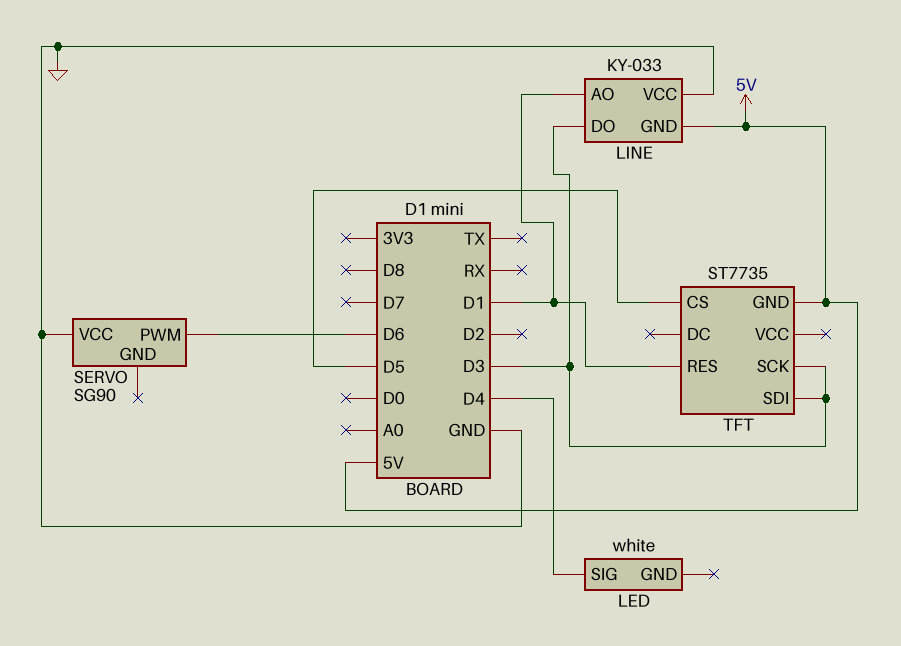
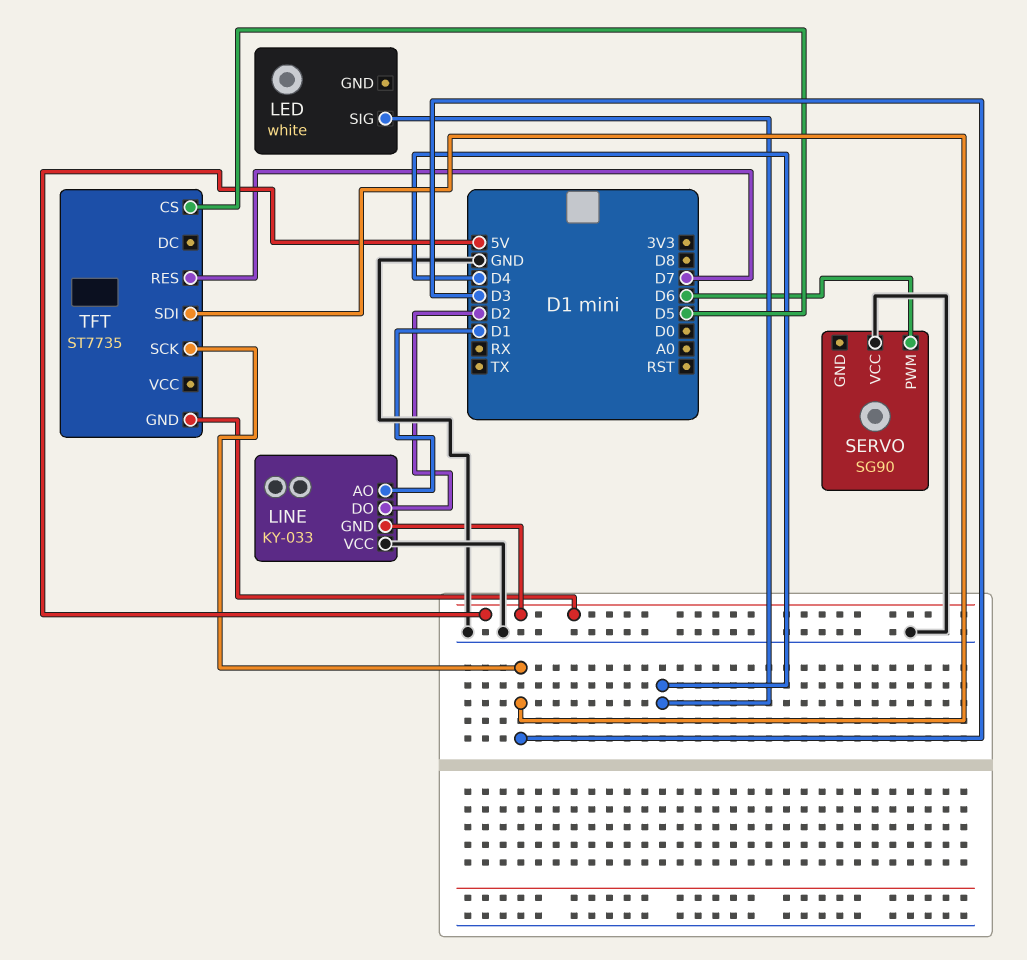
LINE pin DO: D3 -> D2
TFT pin RES: D1 -> D7

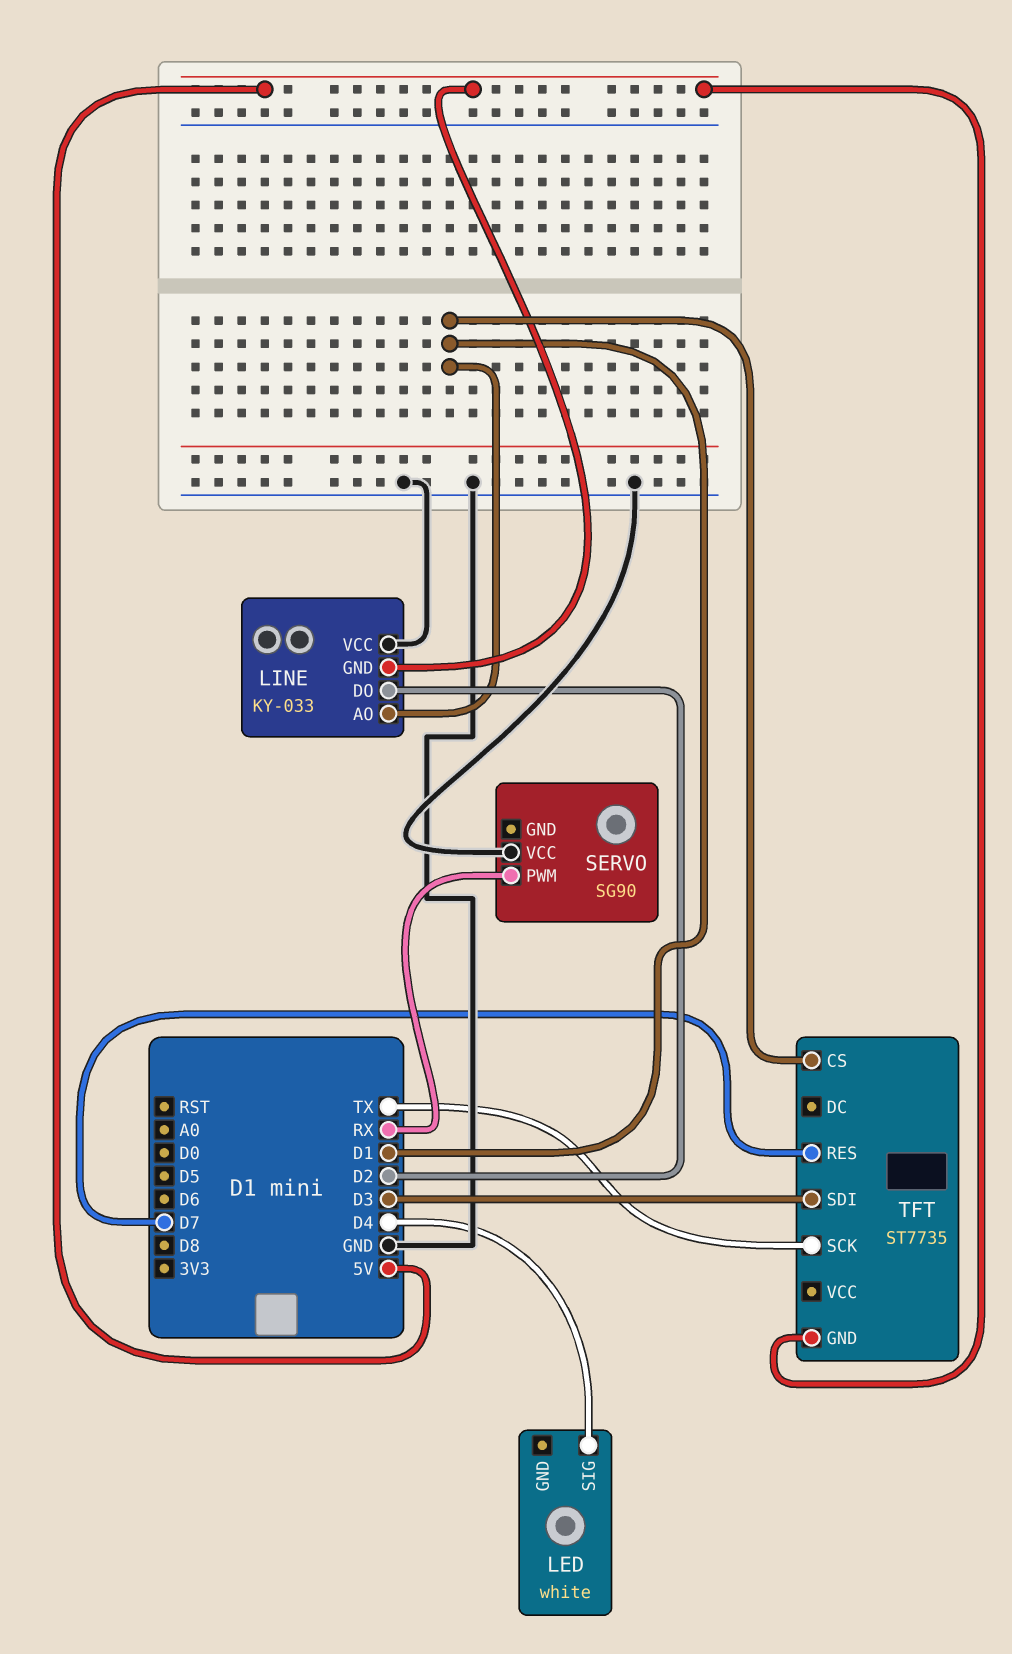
SERVO pin PWM: D6 -> RX
TFT pin CS: D5 -> D1
TFT pin SCK: D3 -> TX

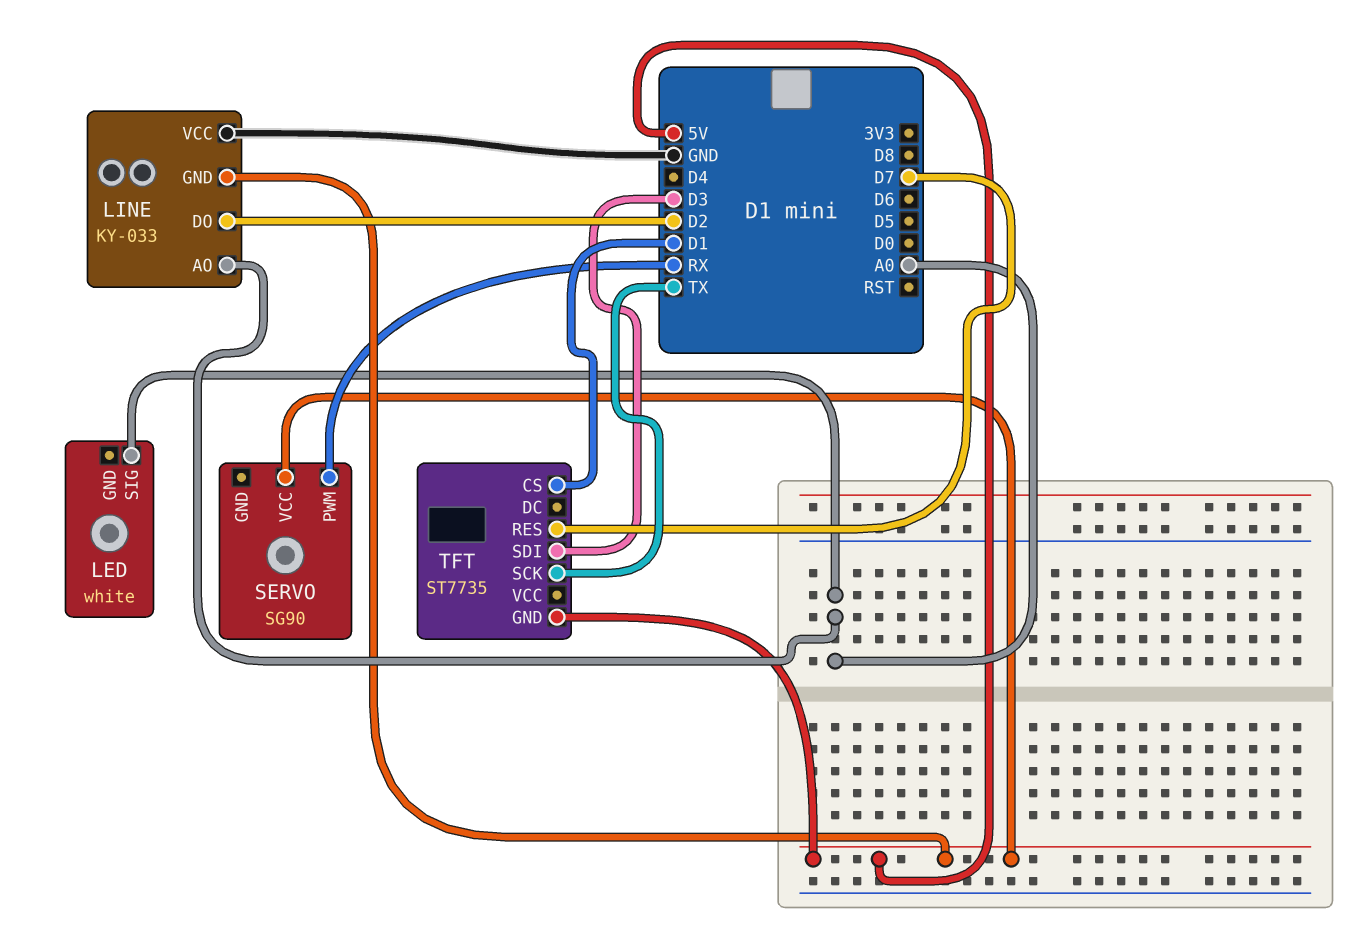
LED pin SIG: D4 -> A0
LINE pin AO: D1 -> A0
SERVO pin VCC: GND -> 5V

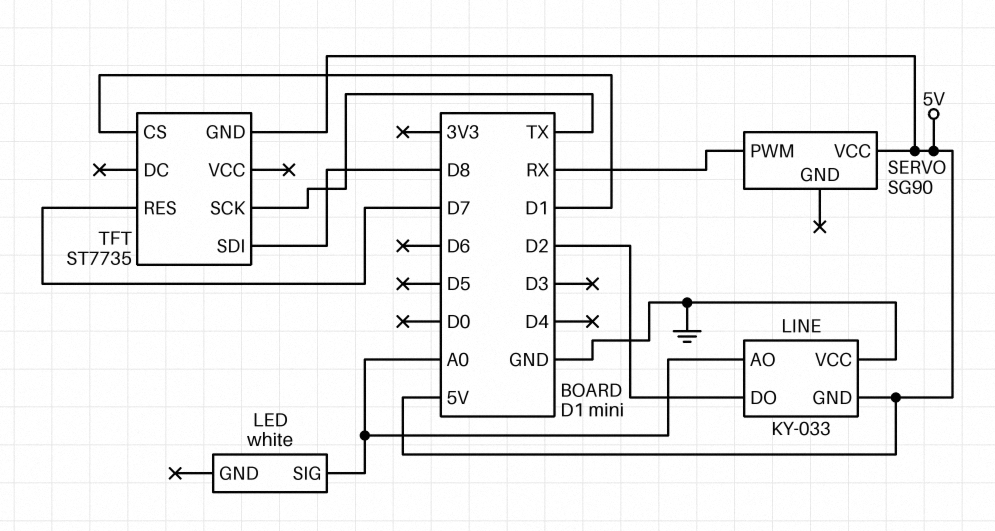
TFT pin SDI: D3 -> D8

